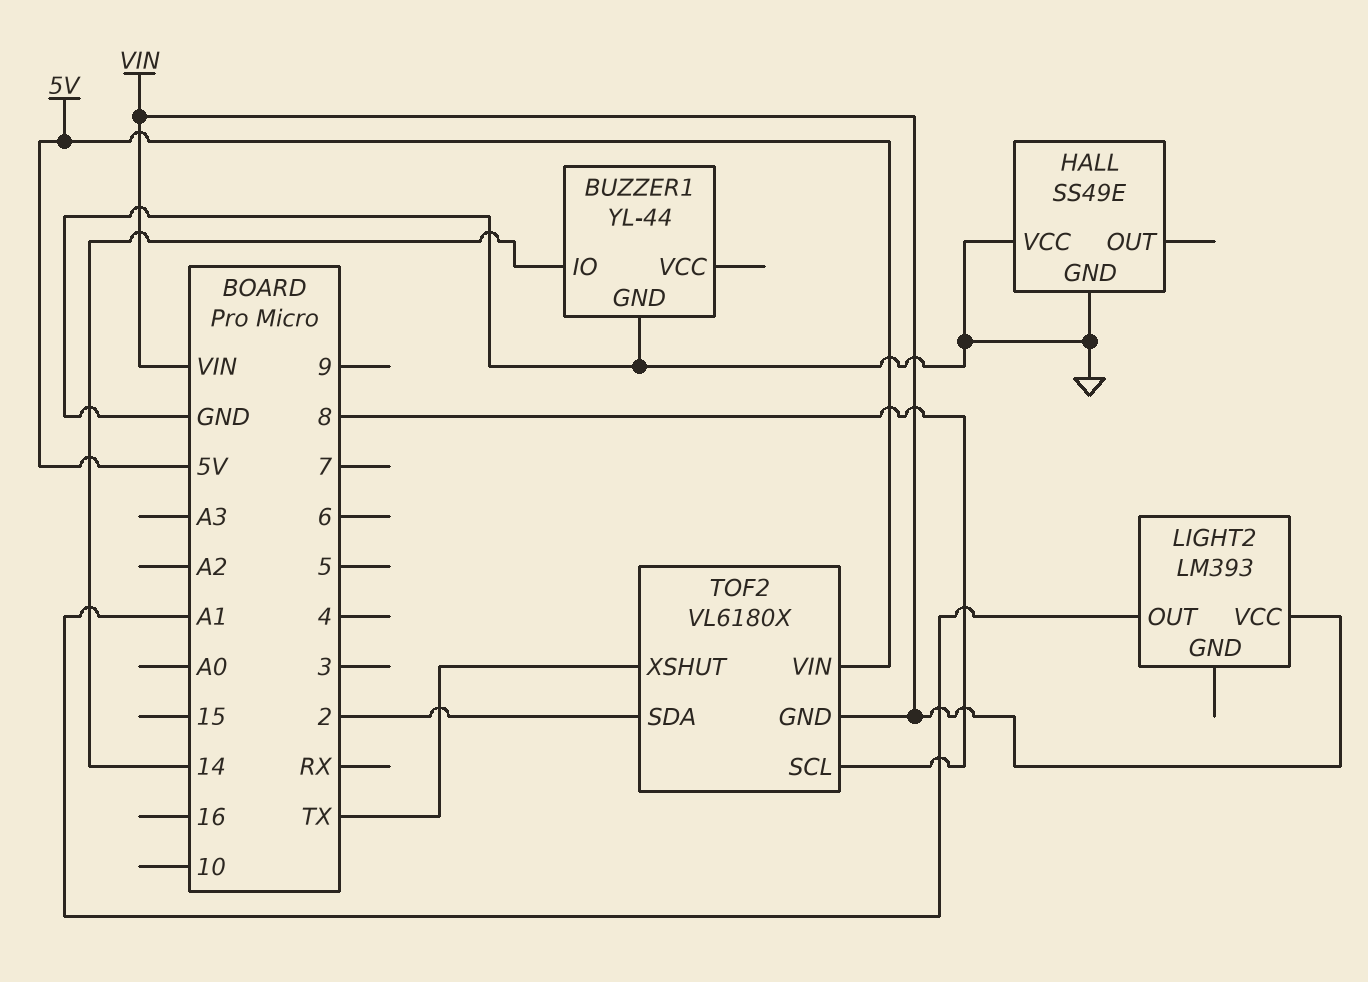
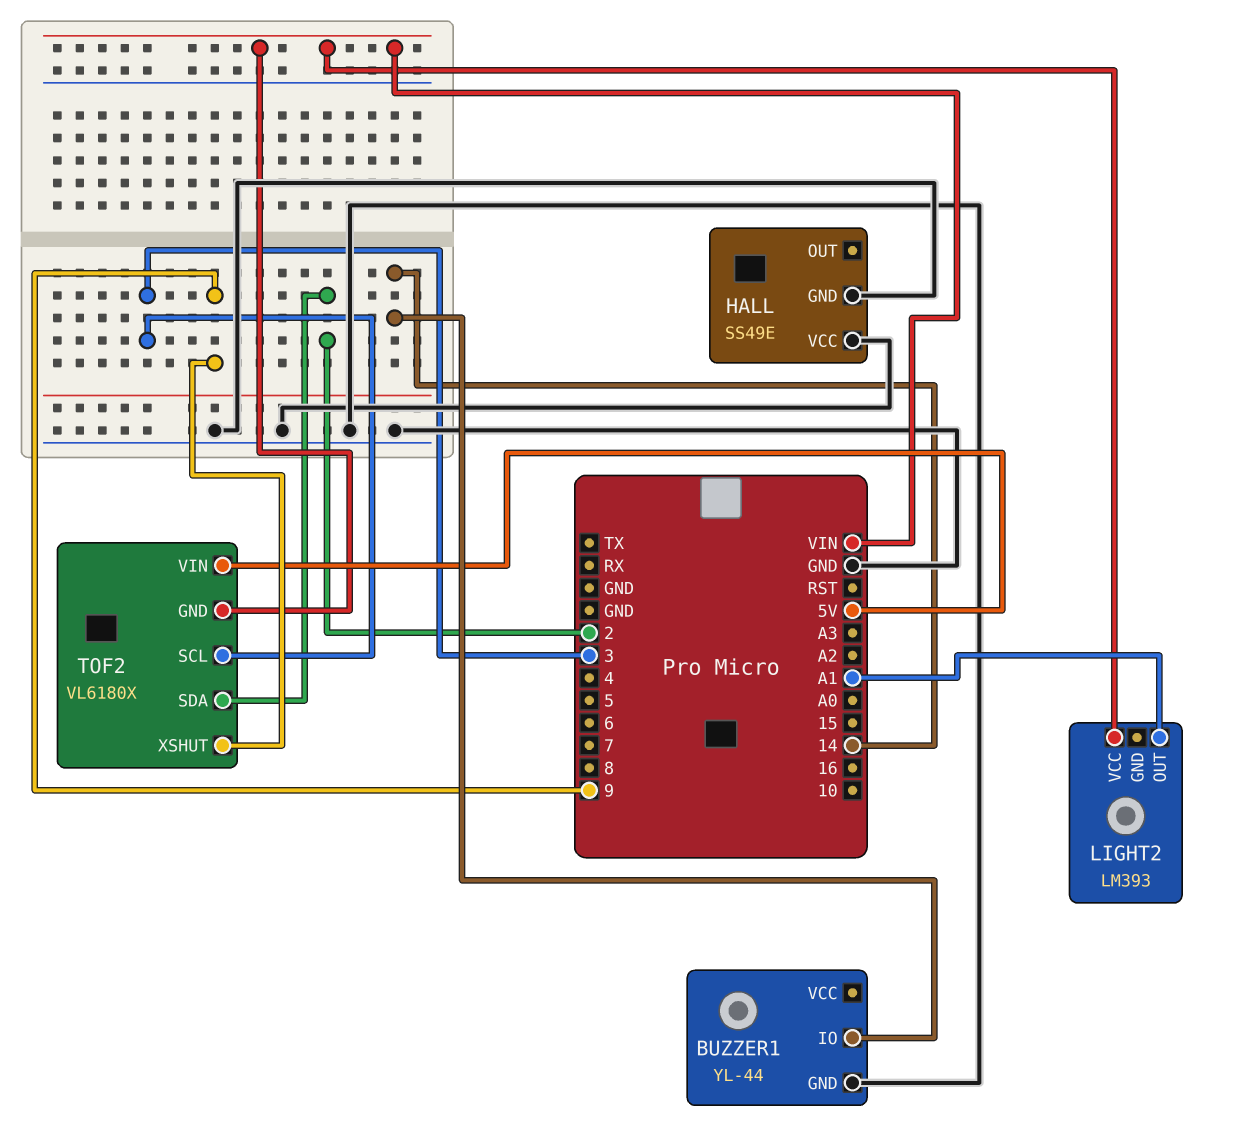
TOF2 pin SCL: 8 -> 3
TOF2 pin XSHUT: TX -> 9

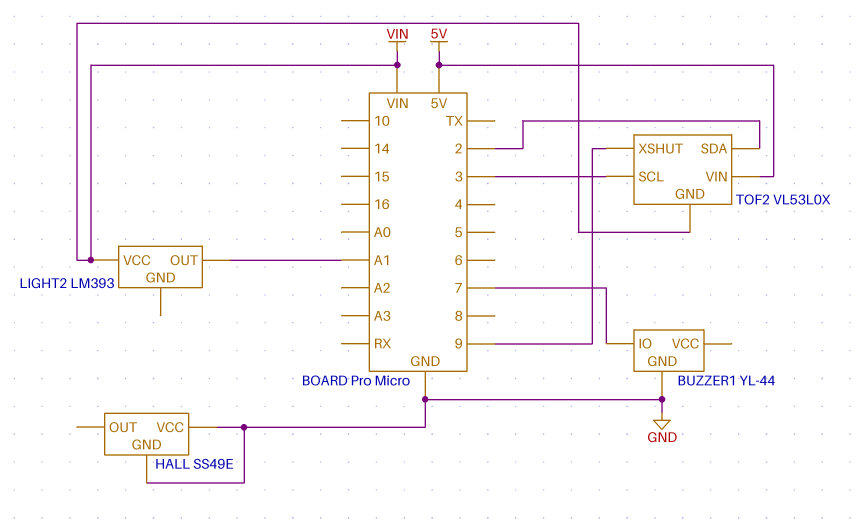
BUZZER1 pin IO: 14 -> 7
TOF2: VL6180X -> VL53L0X

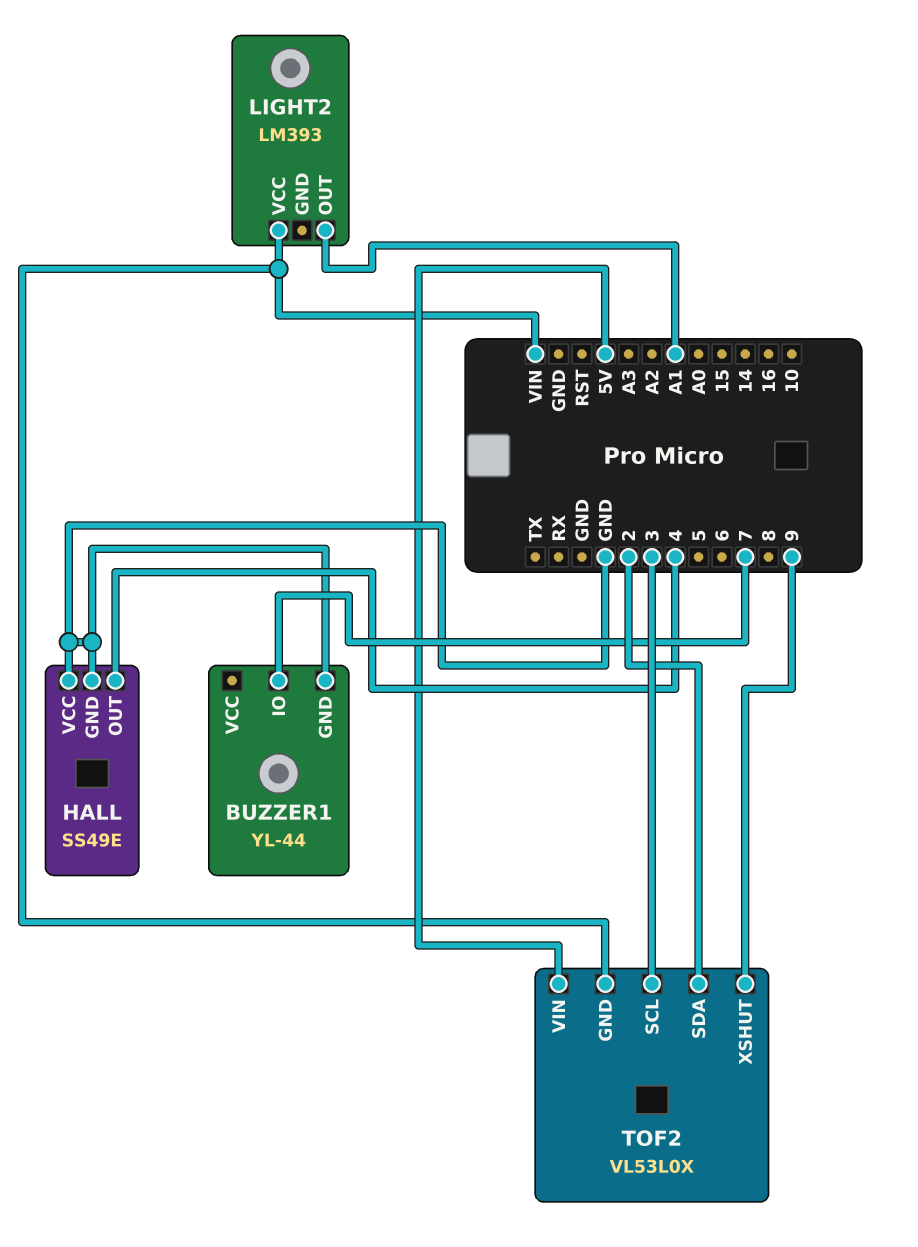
HALL pin OUT: none -> 4

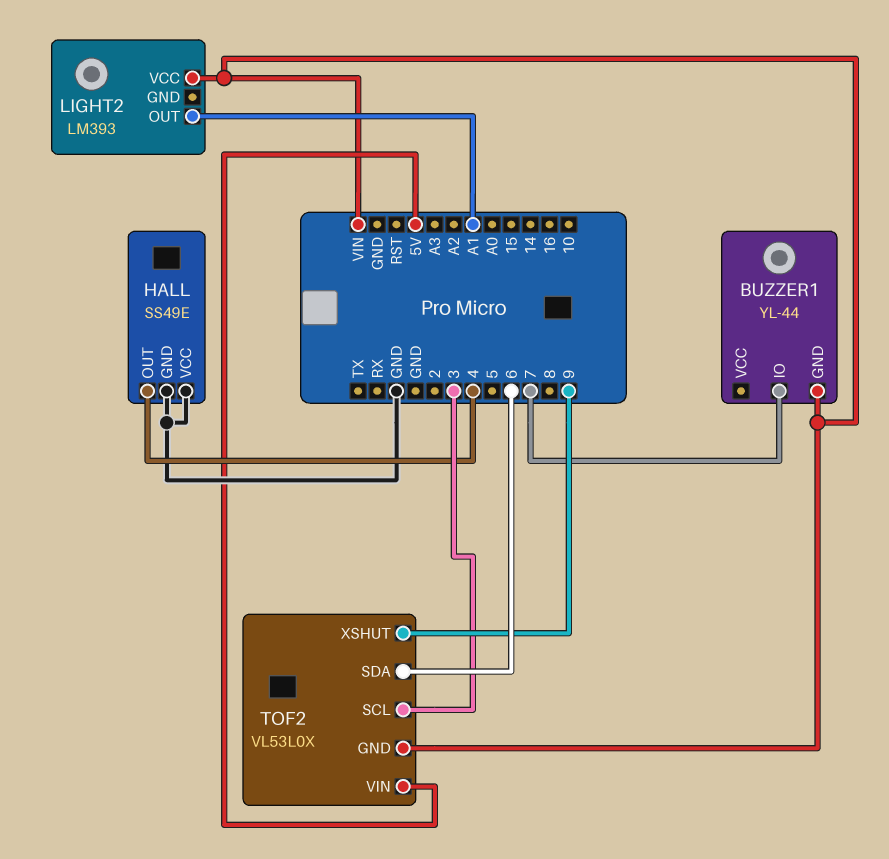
BUZZER1 pin GND: GND -> VIN
TOF2 pin SDA: 2 -> 6

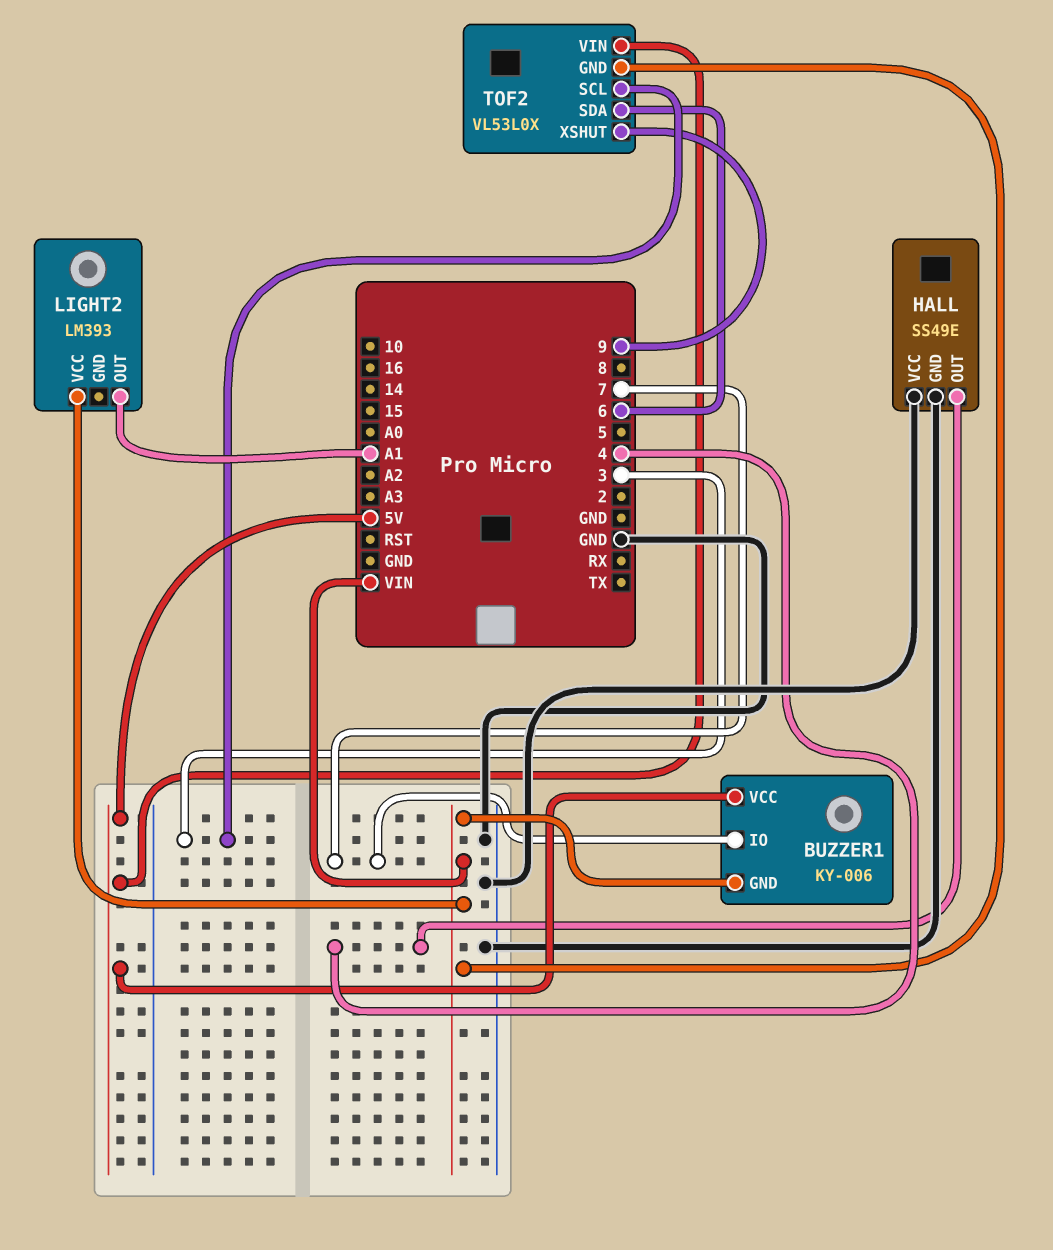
BUZZER1: YL-44 -> KY-006
BUZZER1 pin VCC: none -> 5V

